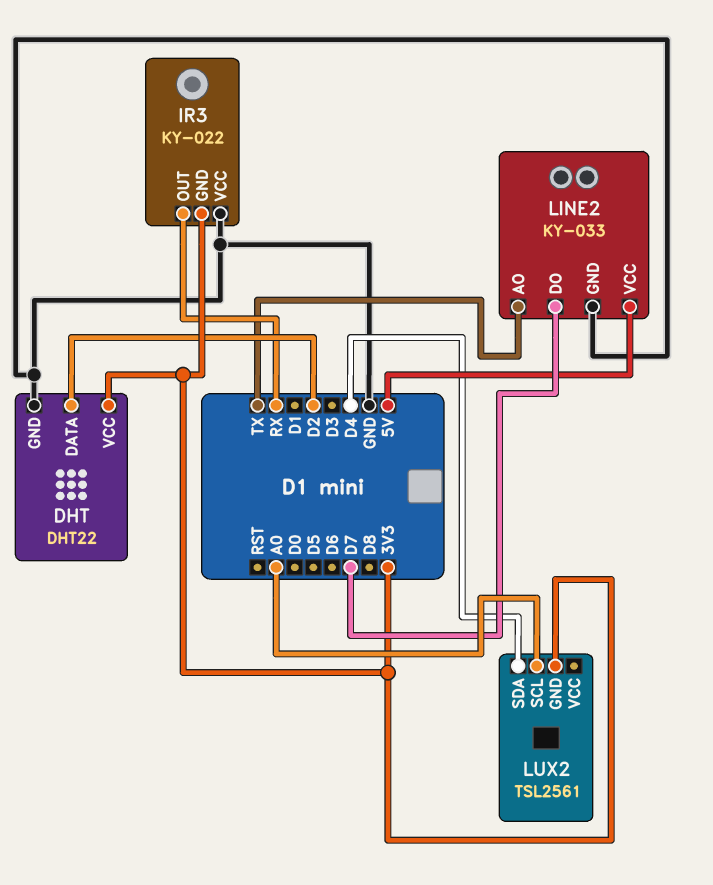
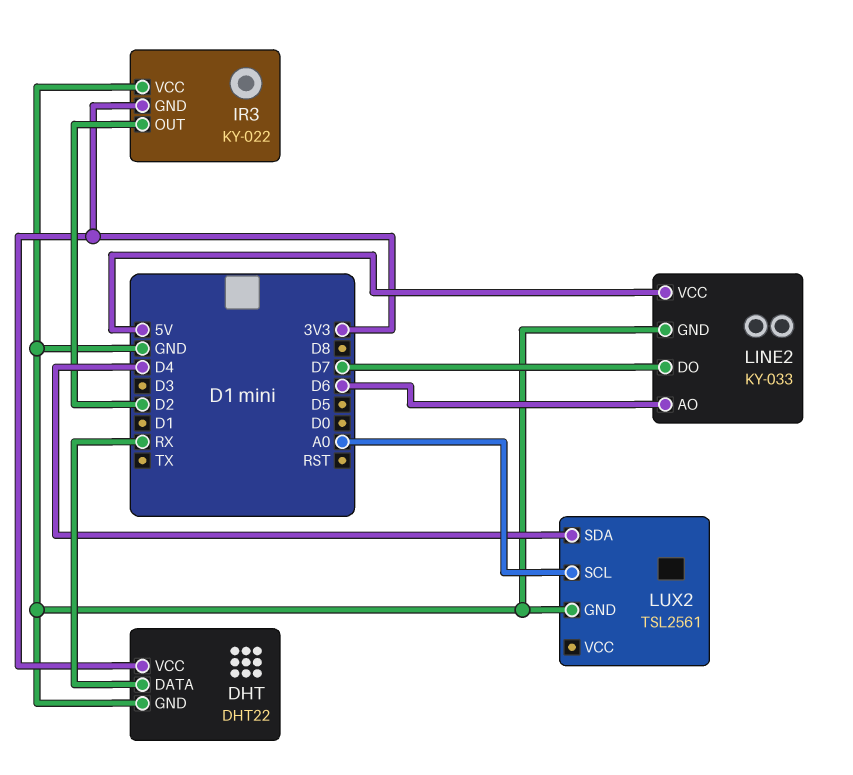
DHT pin DATA: D2 -> RX
IR3 pin OUT: RX -> D2
LINE2 pin AO: TX -> D6
LUX2 pin GND: 3V3 -> GND

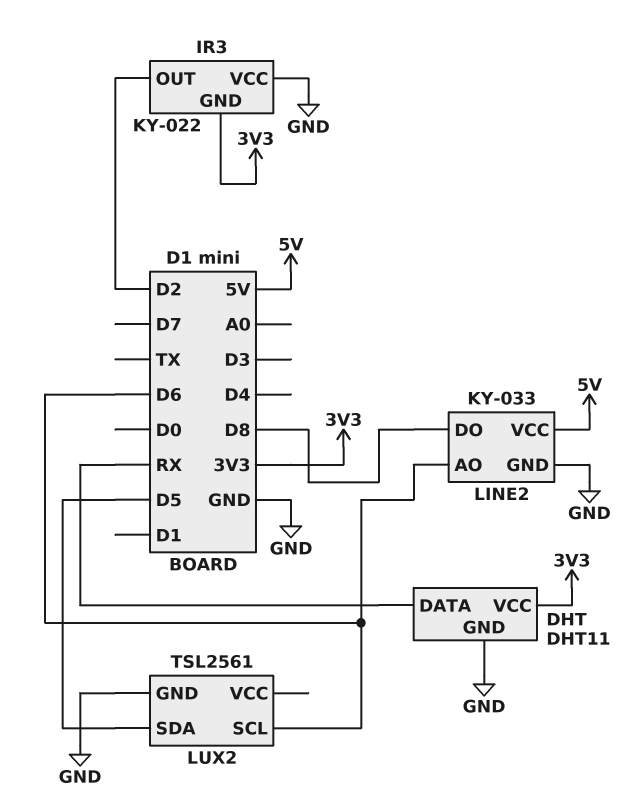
DHT: DHT22 -> DHT11
LINE2 pin DO: D7 -> D8
LUX2 pin SCL: A0 -> D6
LUX2 pin SDA: D4 -> D5

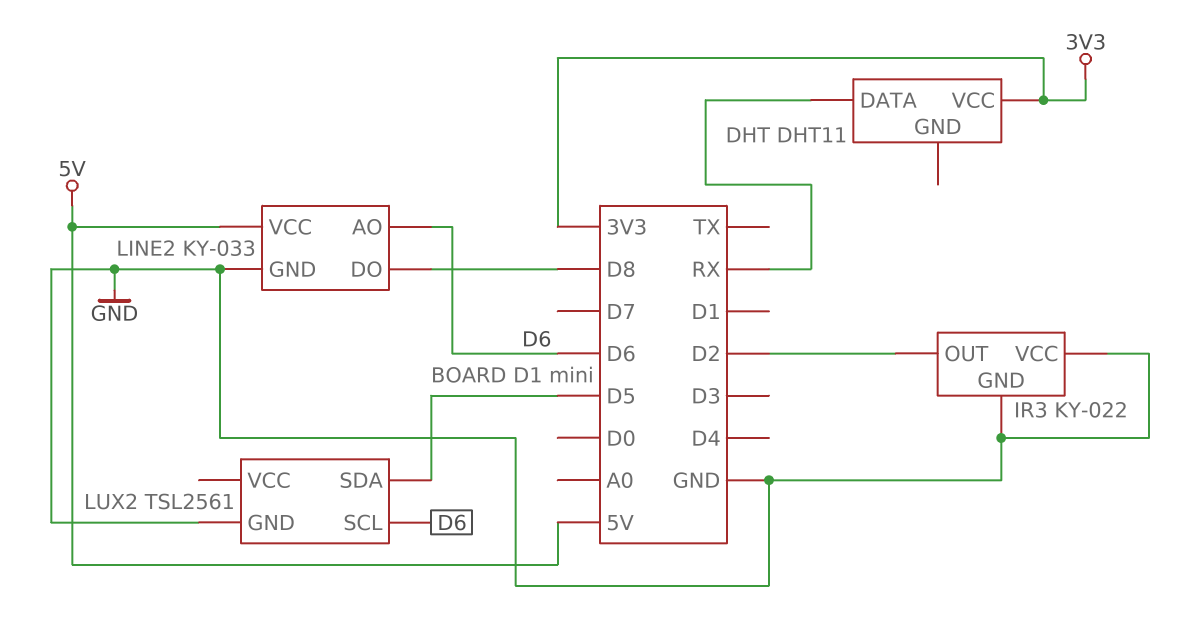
DHT pin GND: GND -> none
IR3 pin GND: 3V3 -> GND

